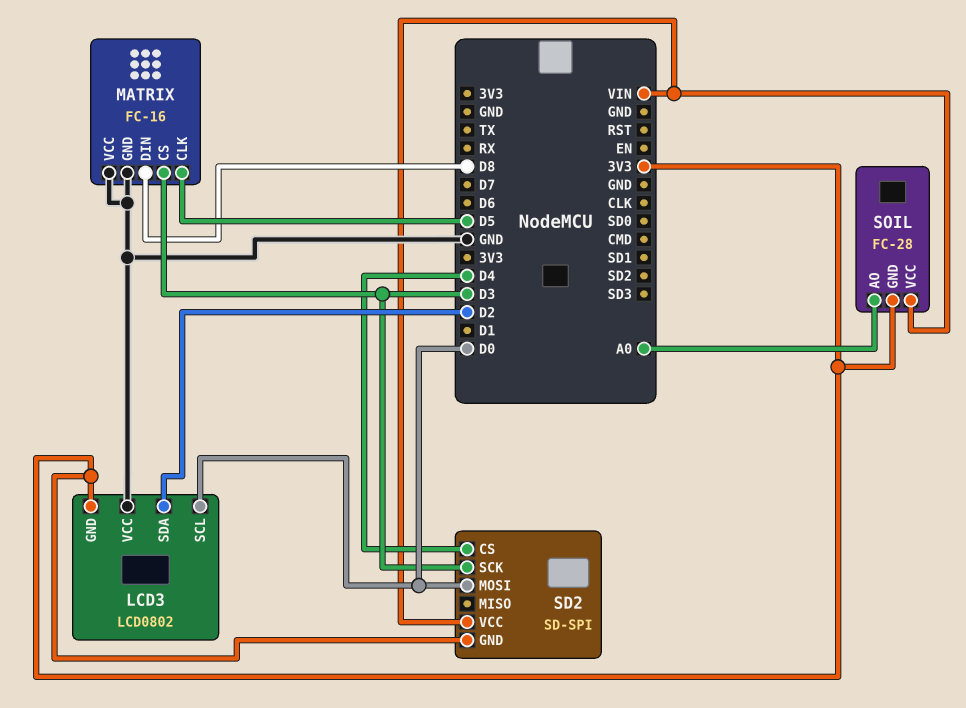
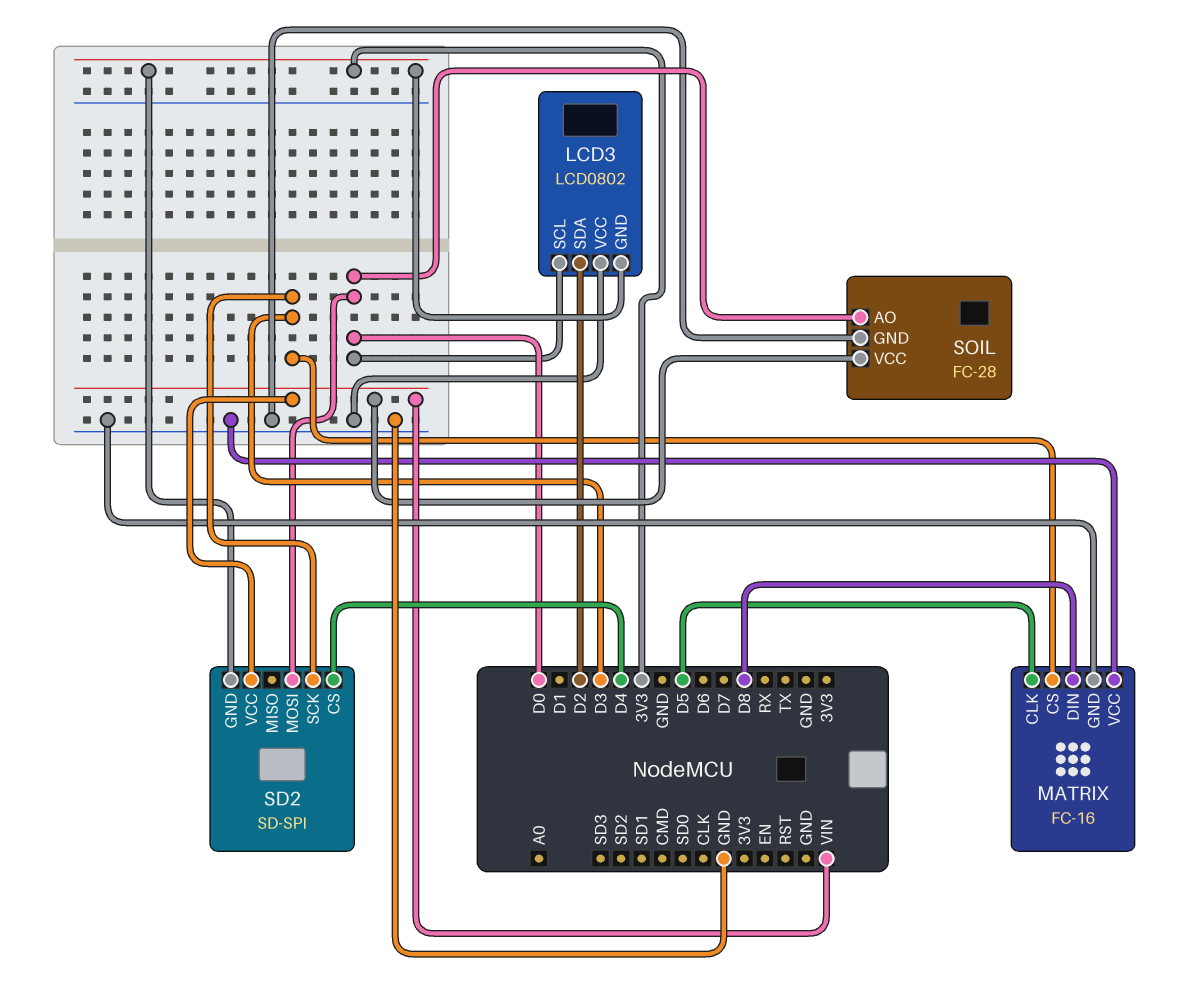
SOIL pin AO: A0 -> D0
SOIL pin GND: 3V3 -> GND

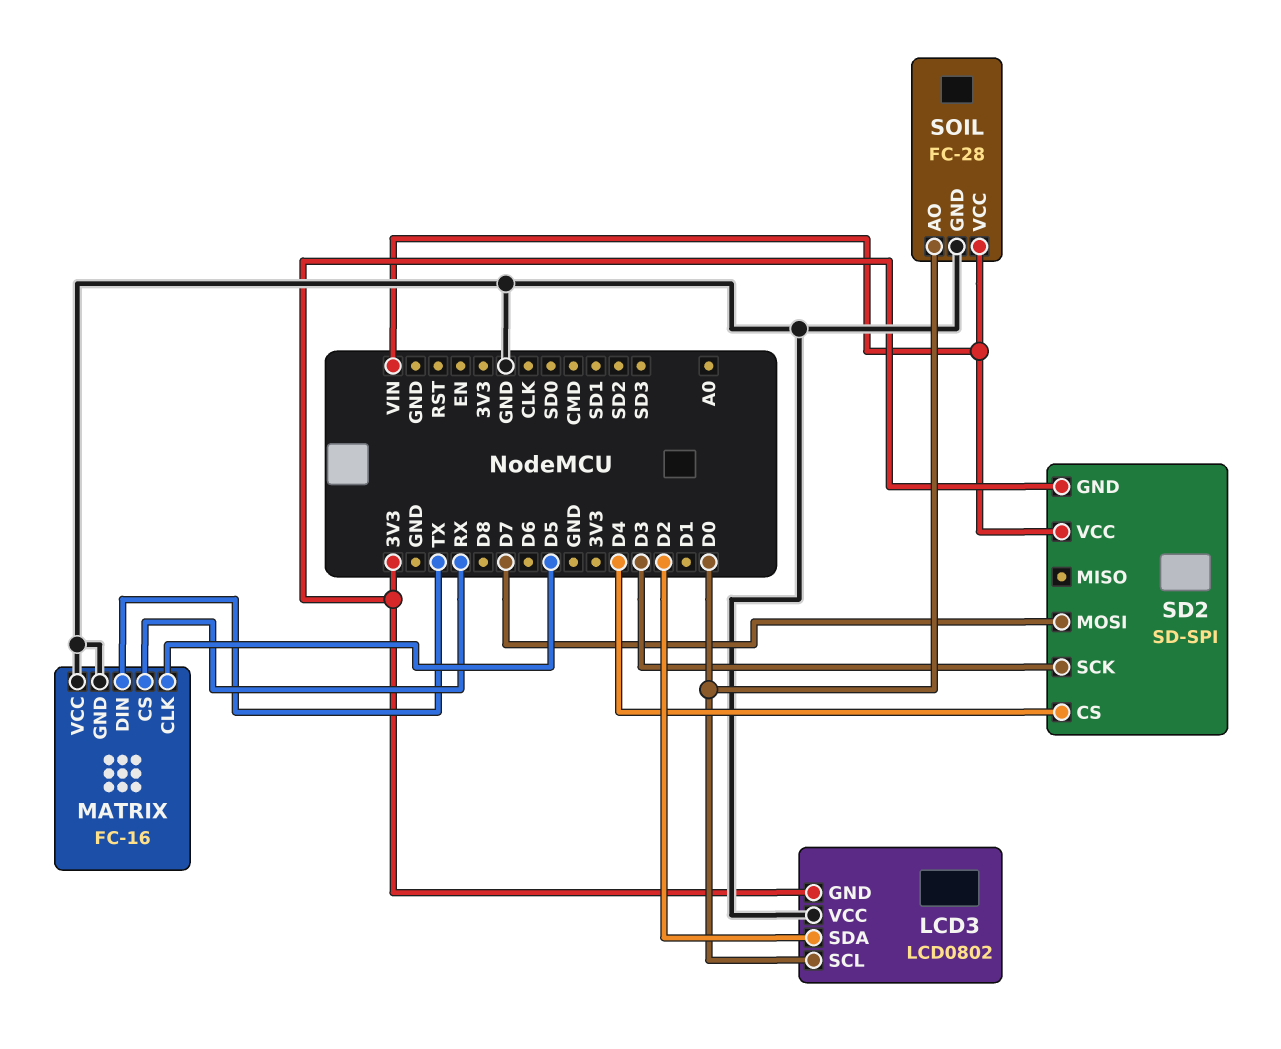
MATRIX pin CS: D3 -> RX
MATRIX pin DIN: D8 -> TX
SD2 pin MOSI: D0 -> D7

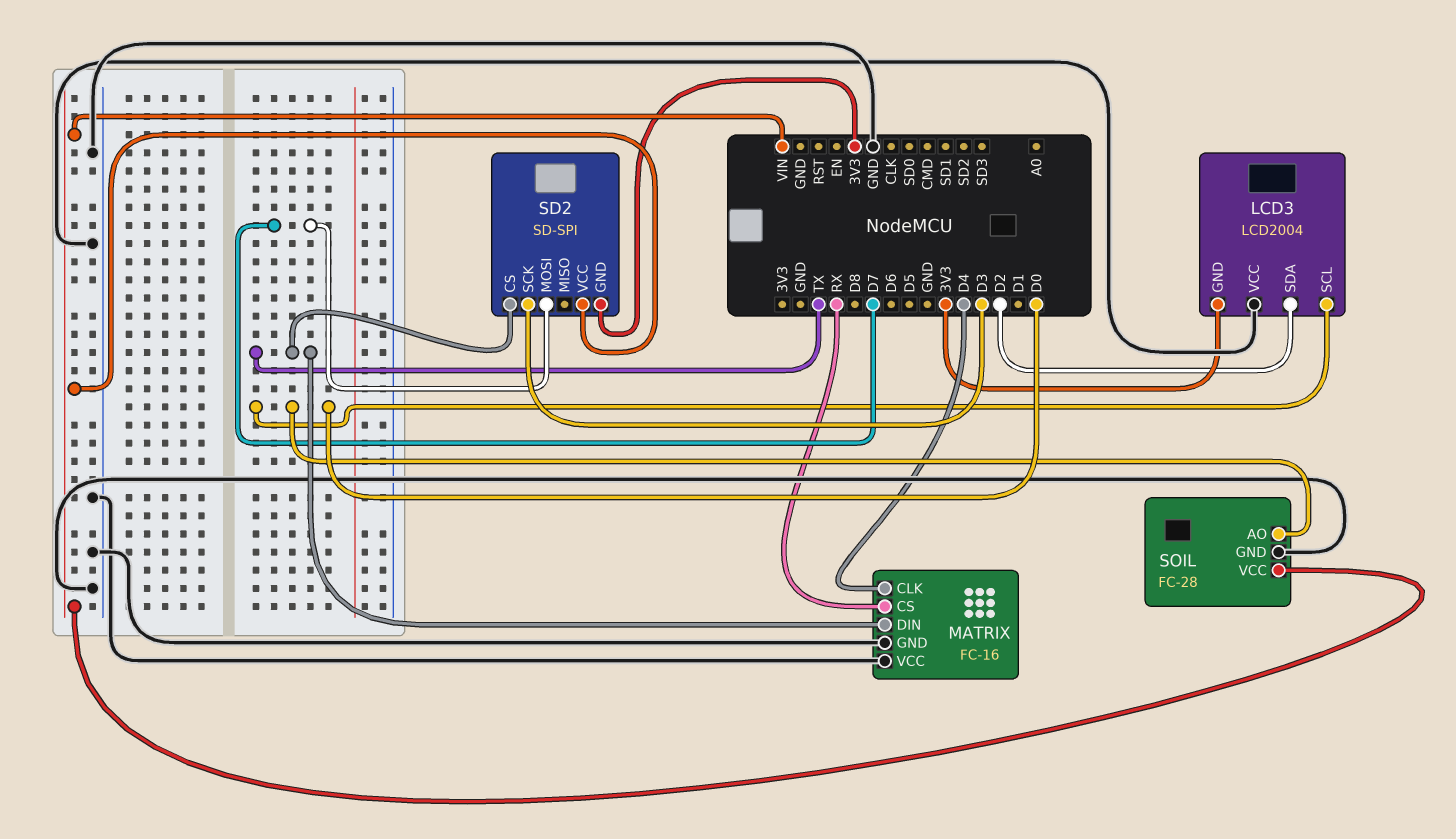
LCD3: LCD0802 -> LCD2004
MATRIX pin CLK: D5 -> D4
SD2 pin CS: D4 -> TX

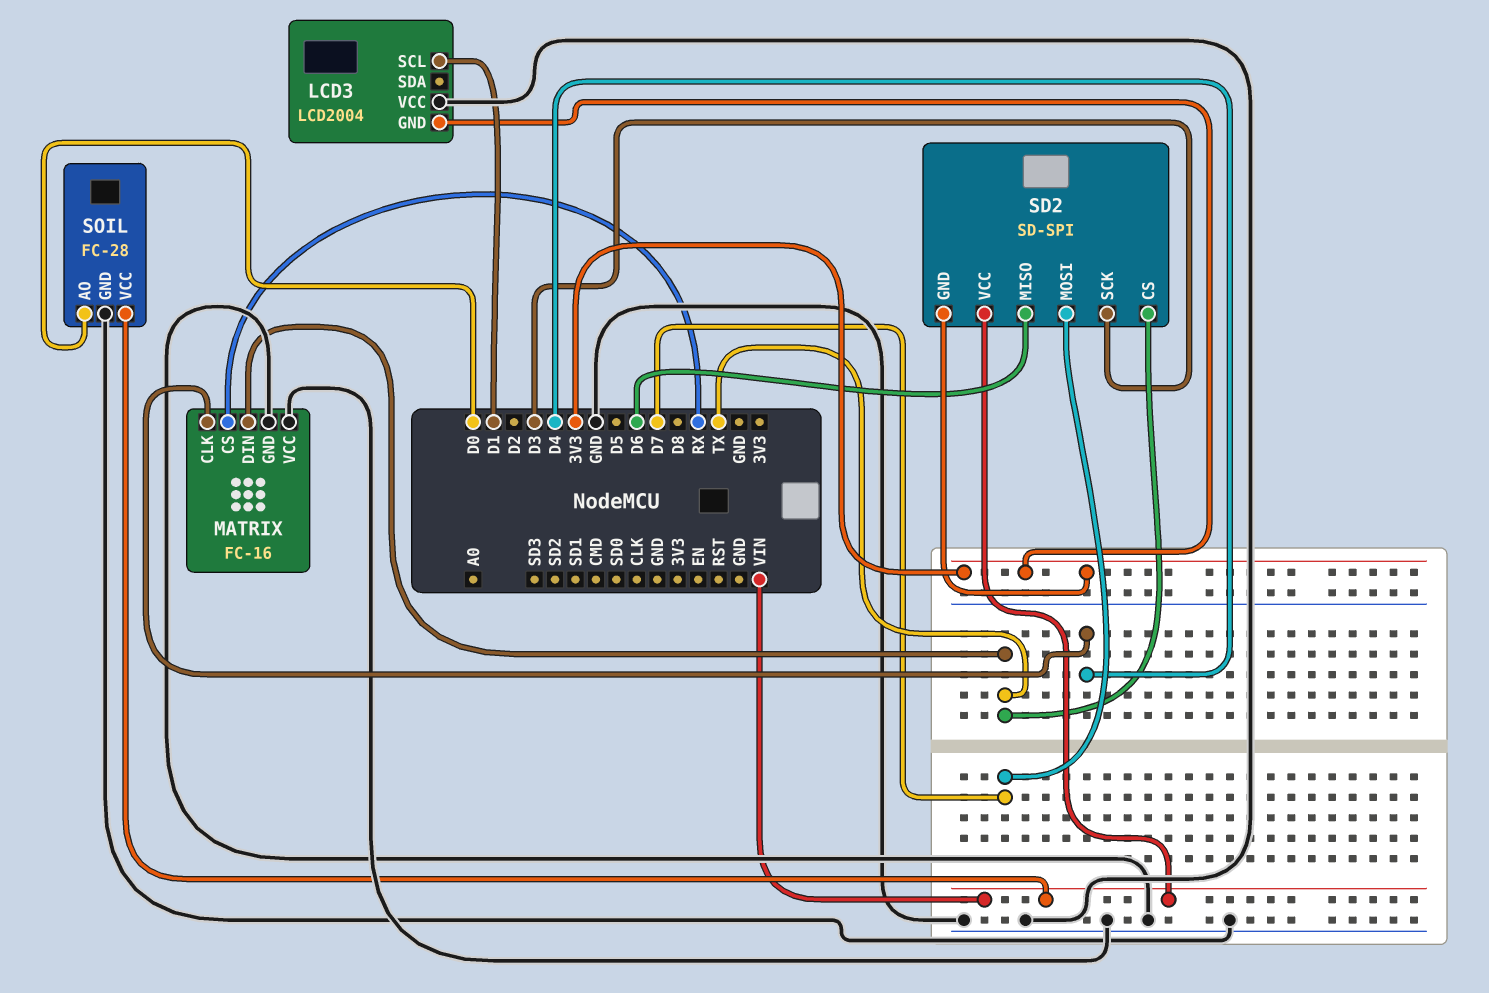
LCD3 pin SCL: D0 -> D1
LCD3 pin SDA: D2 -> none
SD2 pin MISO: none -> D6

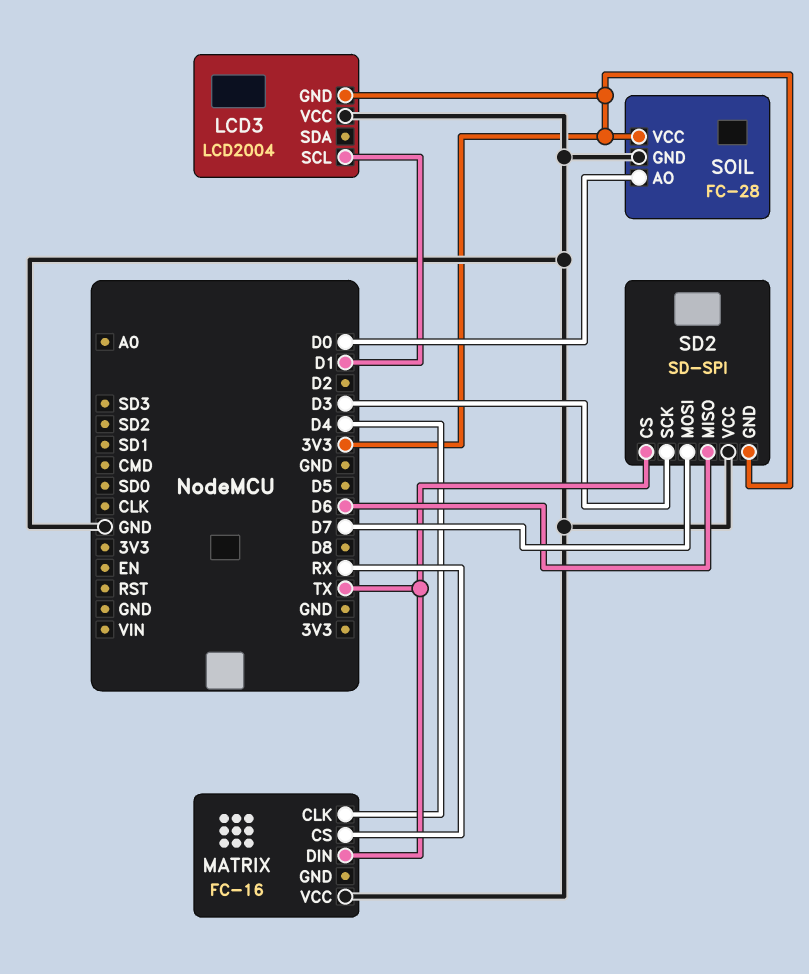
MATRIX pin GND: GND -> none
SD2 pin VCC: VIN -> GND
SOIL pin VCC: VIN -> 3V3

